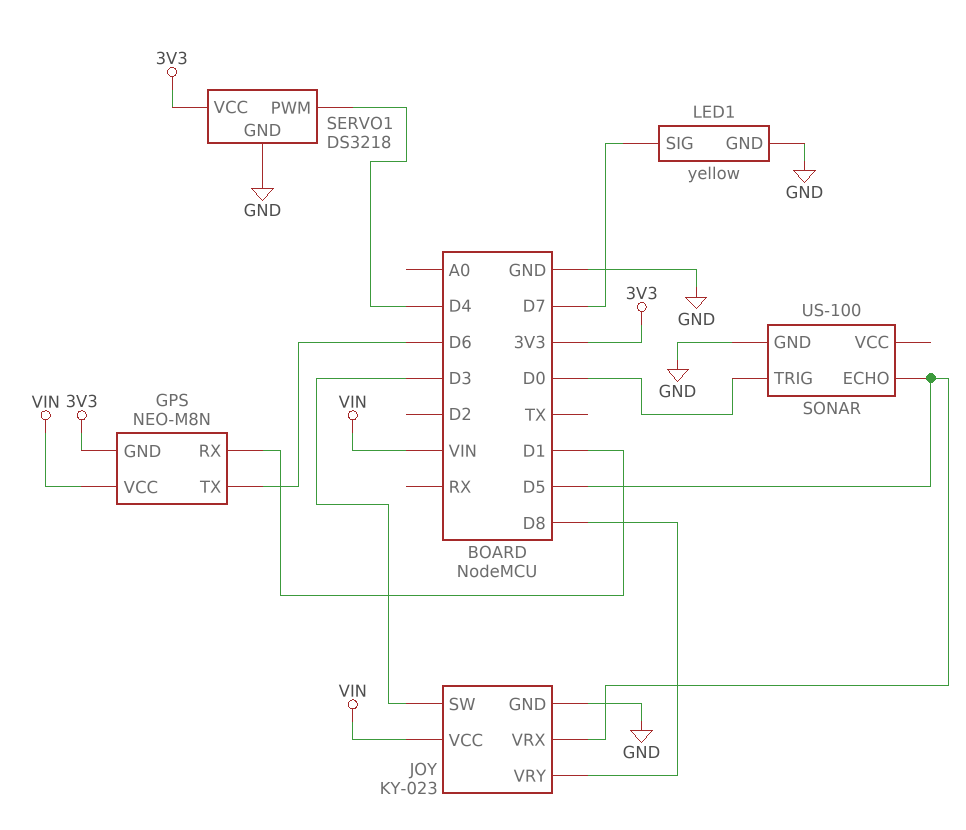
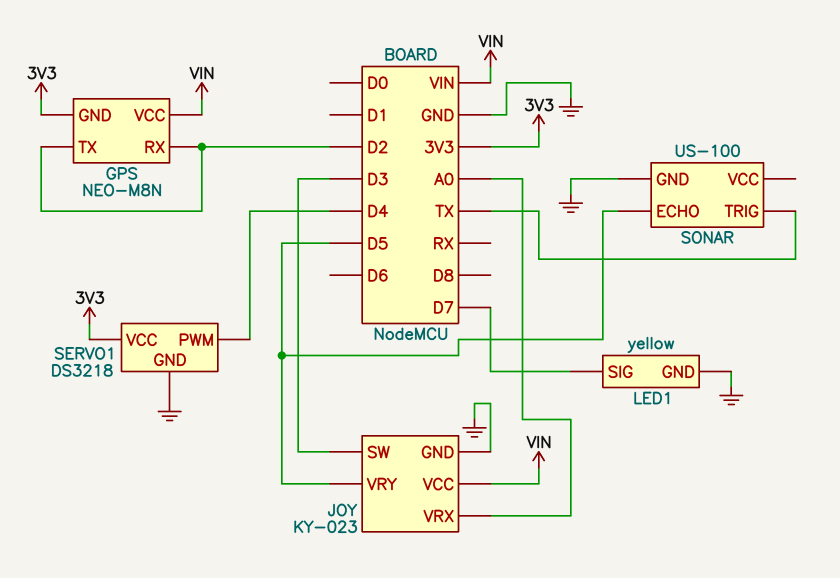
GPS pin RX: D1 -> D2
GPS pin TX: D6 -> D2
JOY pin VRX: D5 -> A0
JOY pin VRY: D8 -> D5
SONAR pin TRIG: D0 -> TX

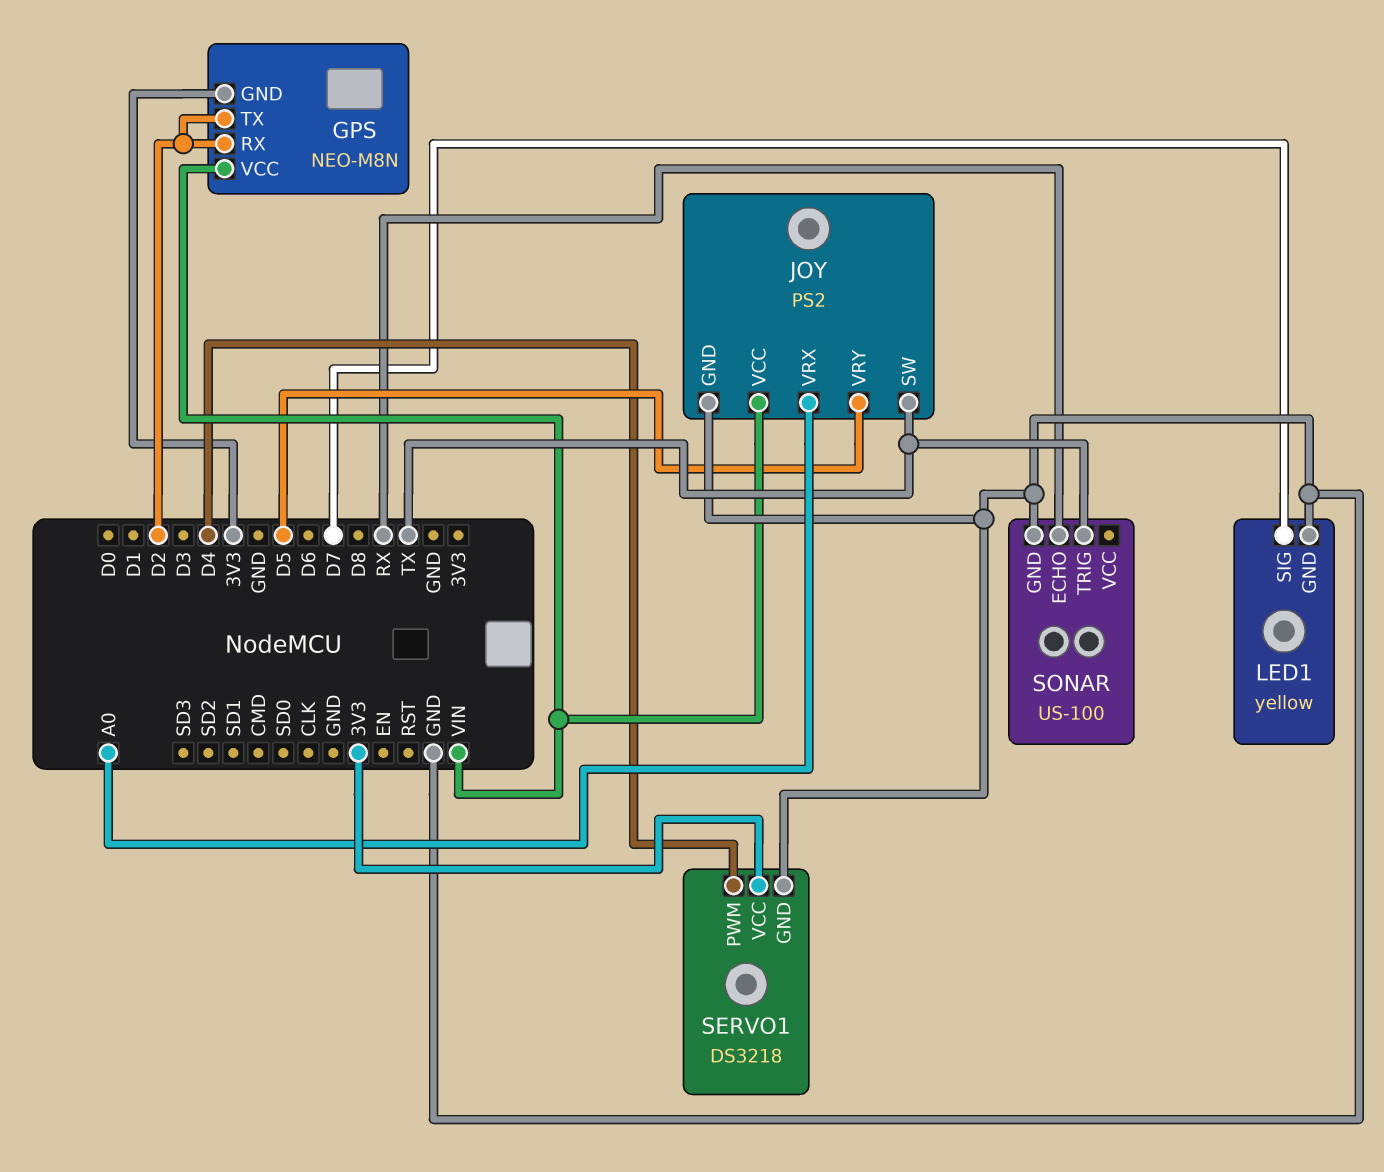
JOY: KY-023 -> PS2
JOY pin SW: D3 -> TX
SONAR pin ECHO: D5 -> RX

